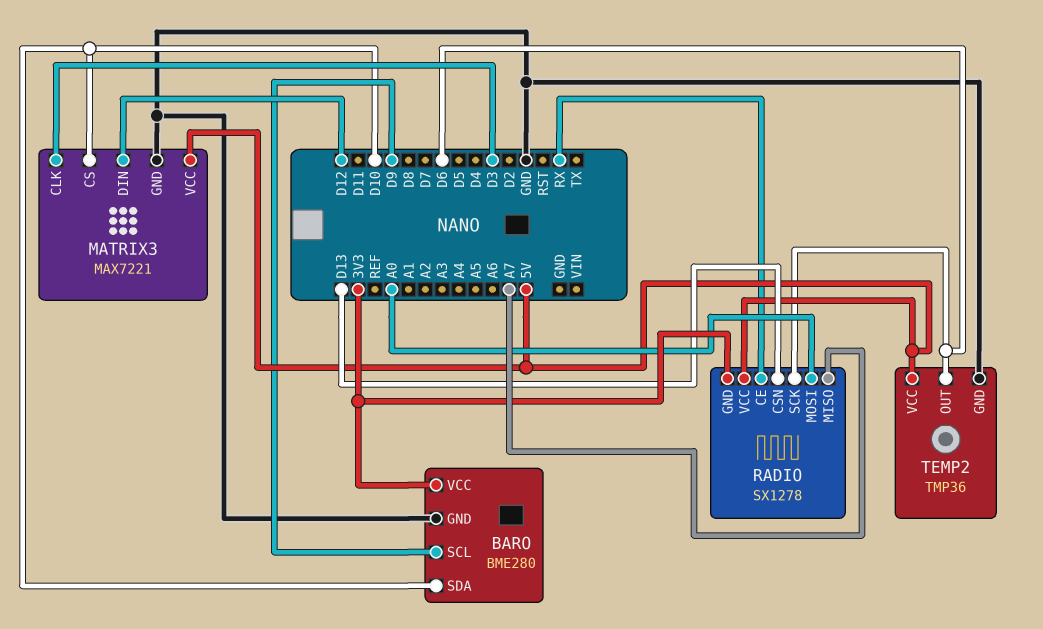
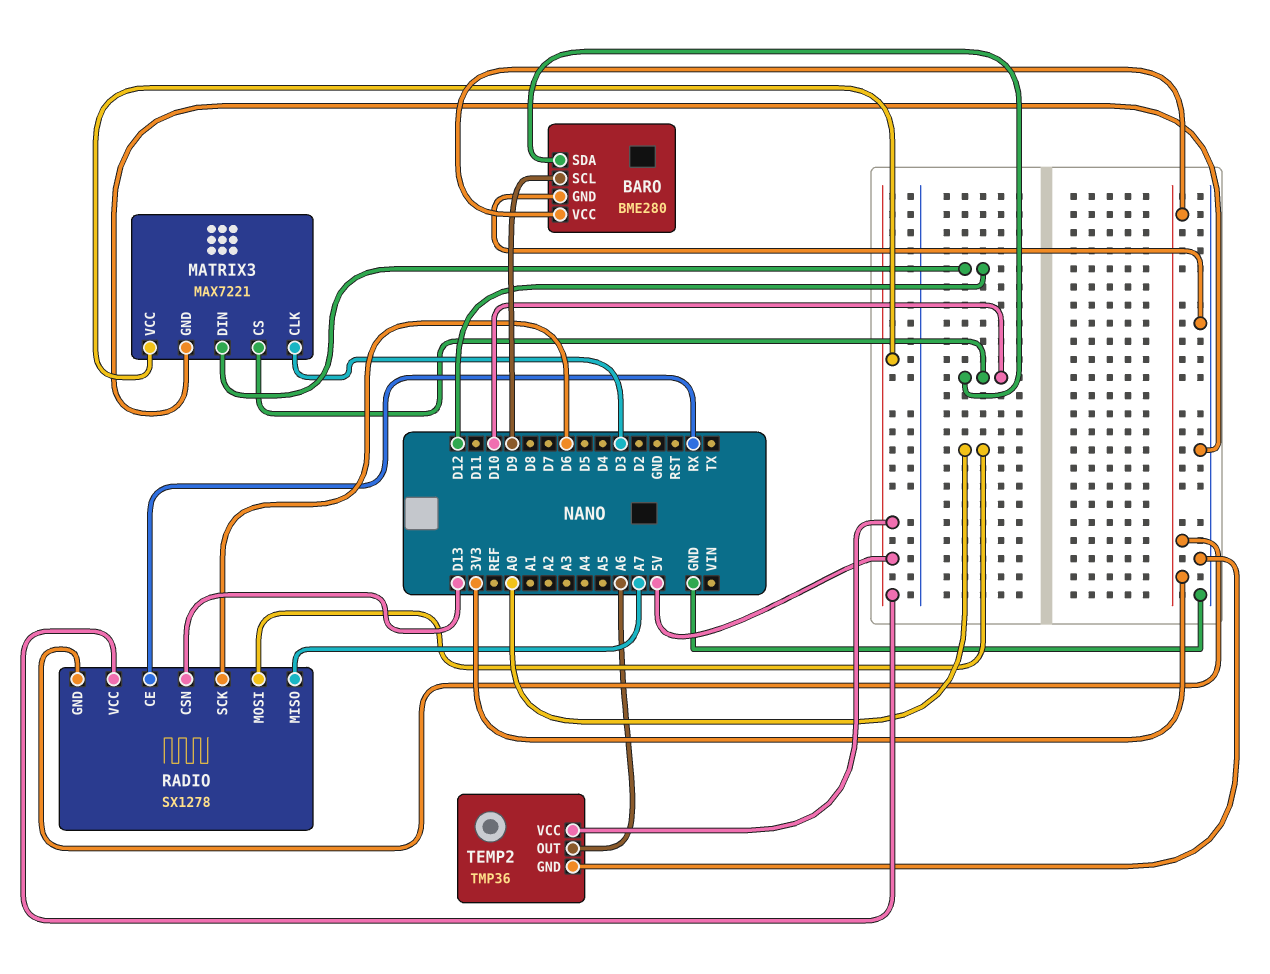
TEMP2 pin OUT: D6 -> A6

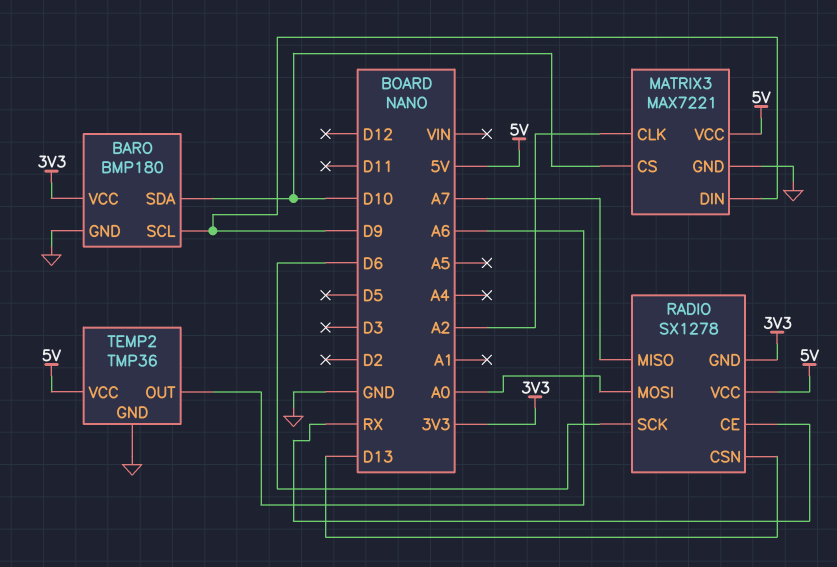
BARO: BME280 -> BMP180
MATRIX3 pin CLK: D3 -> A2
MATRIX3 pin DIN: D12 -> D9

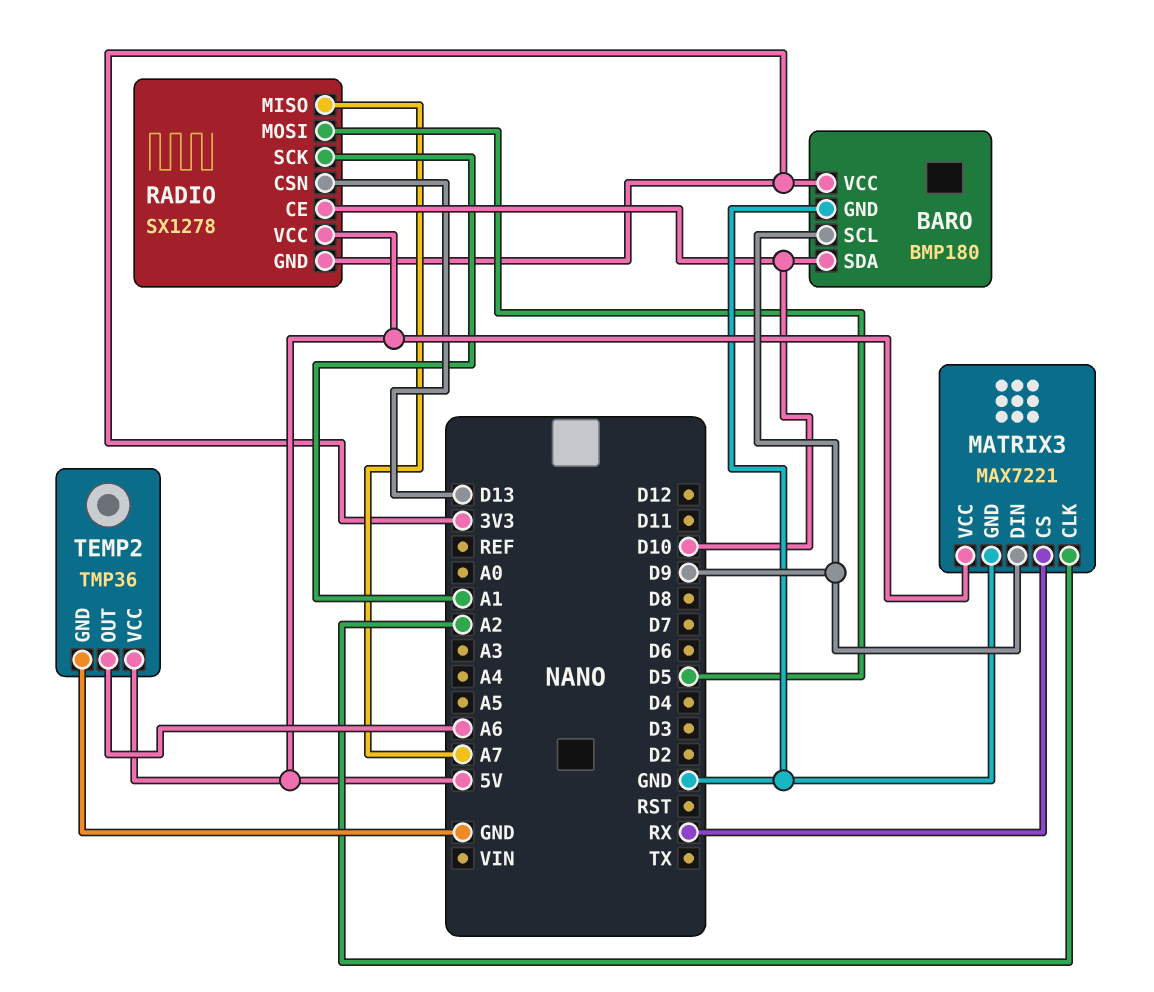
MATRIX3 pin CS: D10 -> RX
RADIO pin CE: RX -> D10
RADIO pin MOSI: A0 -> D5
RADIO pin SCK: D6 -> A1

